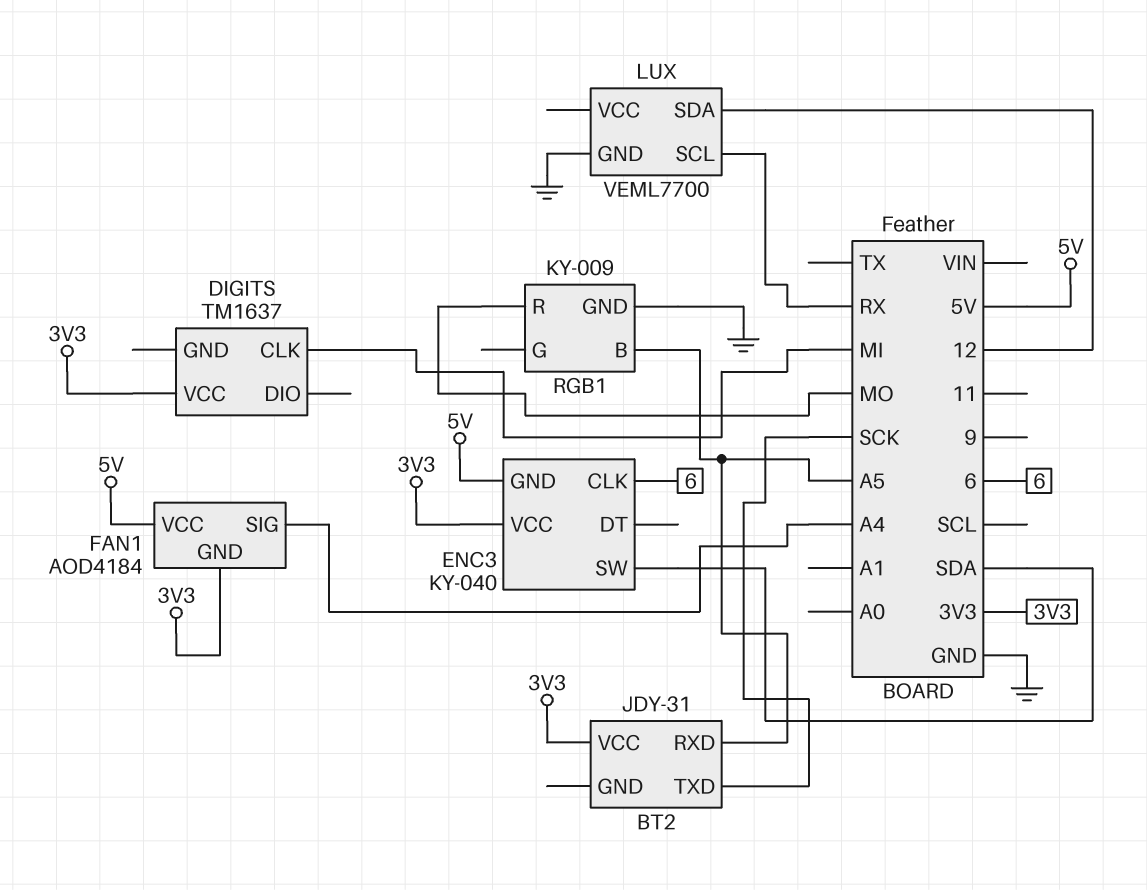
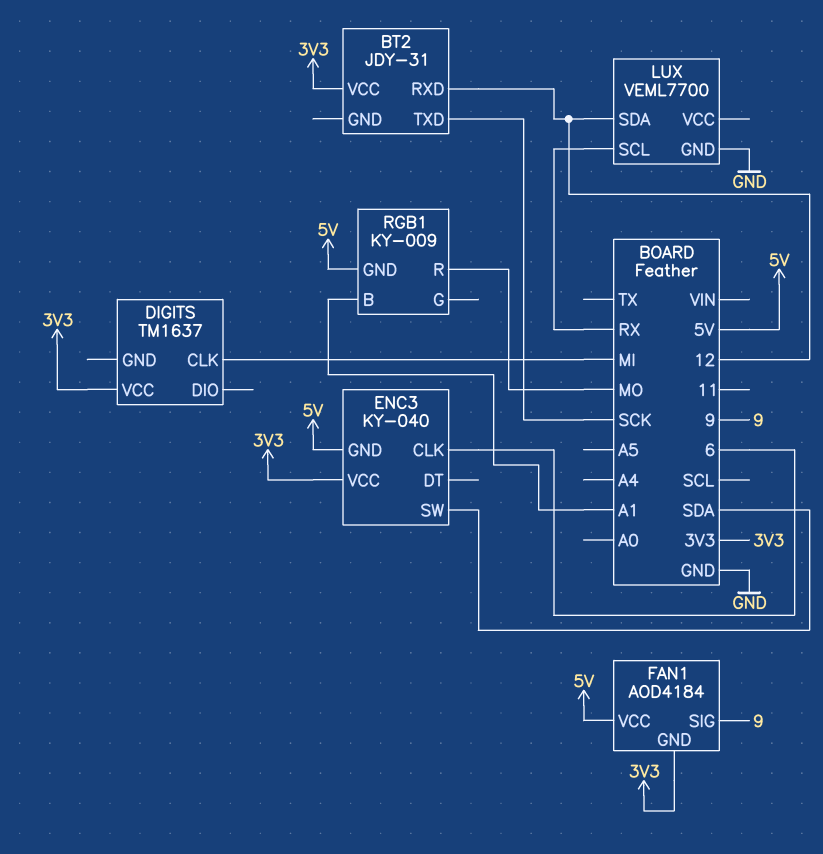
BT2 pin RXD: A5 -> 12
FAN1 pin SIG: A4 -> 9
RGB1 pin B: A5 -> A1
RGB1 pin GND: GND -> 5V

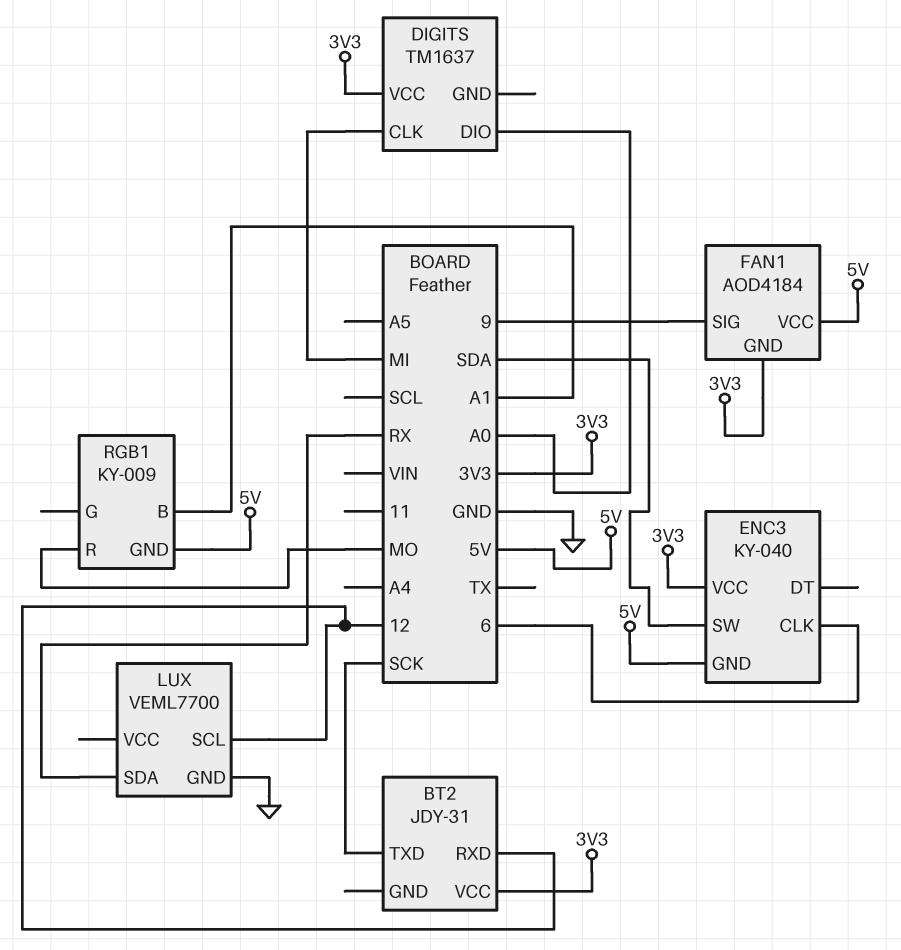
DIGITS pin DIO: none -> A0
LUX pin SCL: RX -> 12
LUX pin SDA: 12 -> RX

